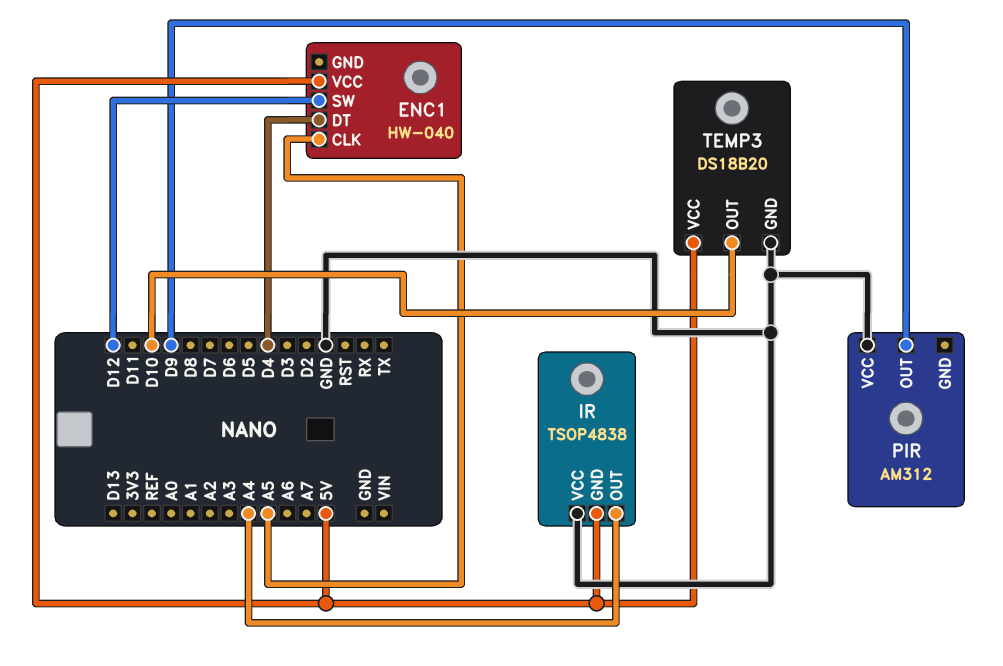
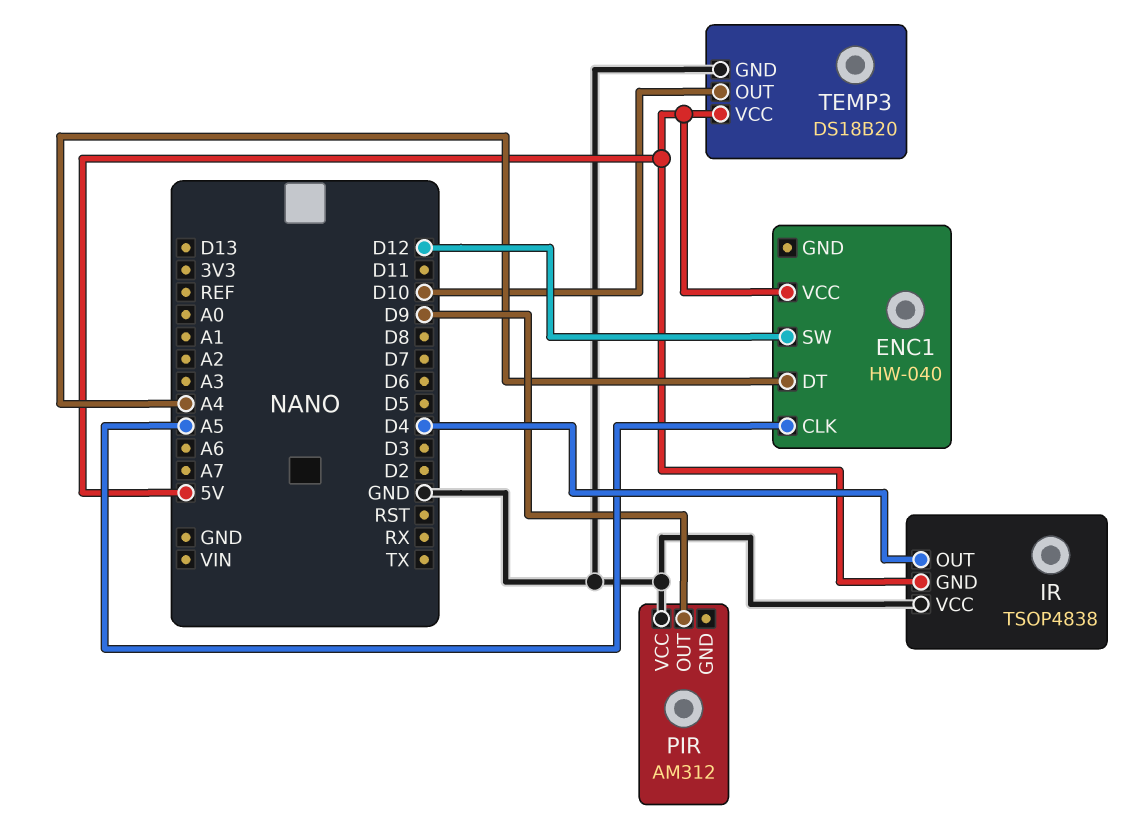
ENC1 pin DT: D4 -> A4
IR pin OUT: A4 -> D4

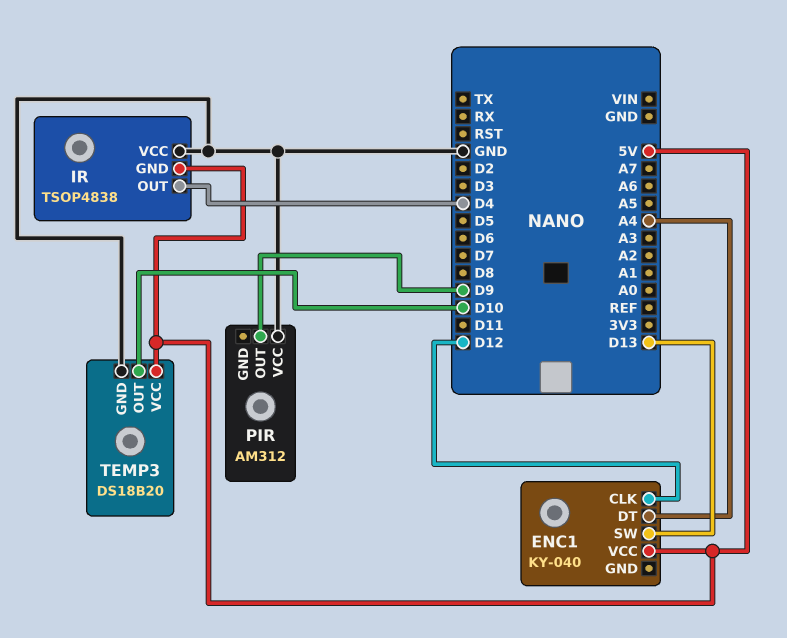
ENC1: HW-040 -> KY-040
ENC1 pin CLK: A5 -> D12
ENC1 pin SW: D12 -> D13

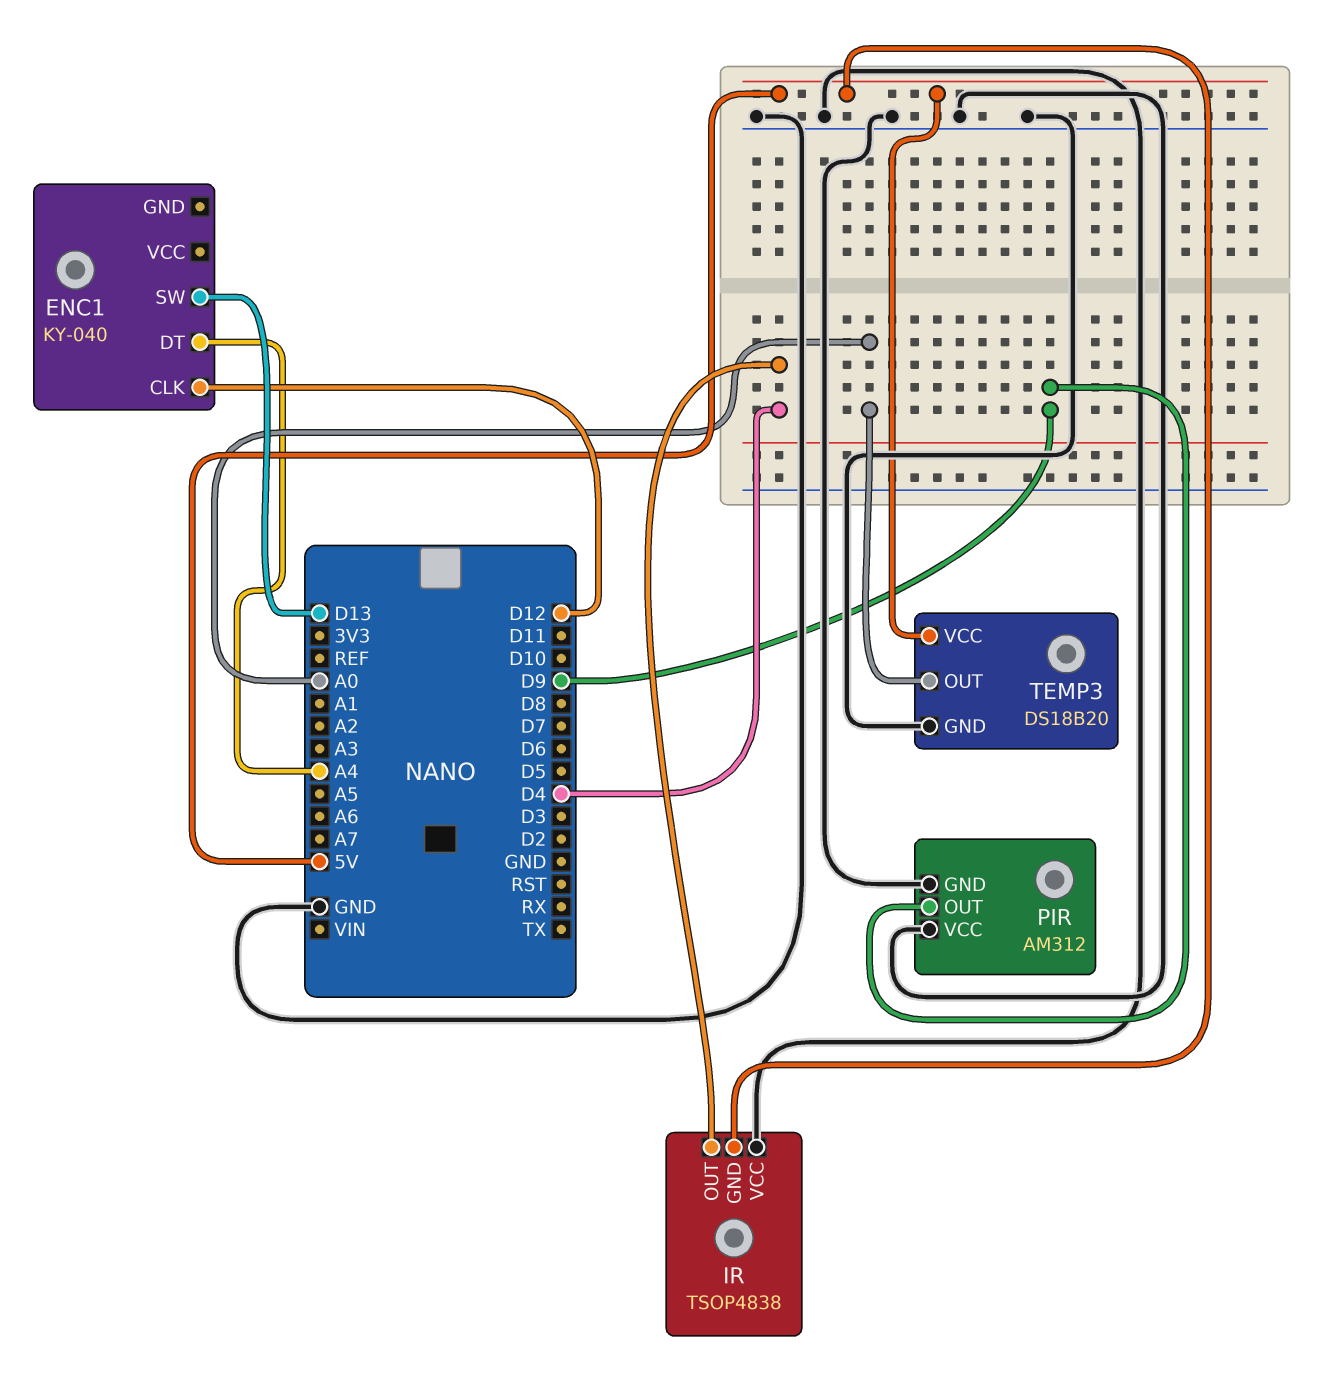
ENC1 pin VCC: 5V -> none
PIR pin GND: none -> GND
TEMP3 pin OUT: D10 -> A0

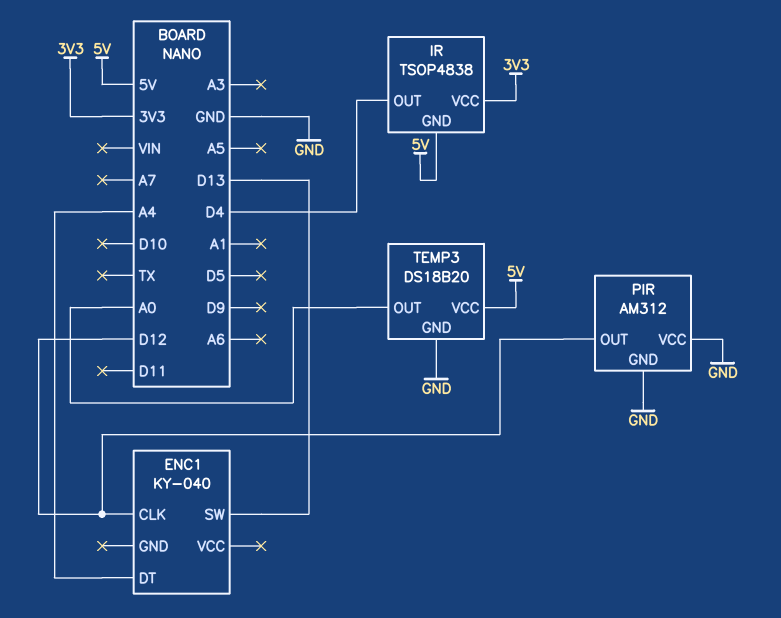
IR pin VCC: GND -> 3V3
PIR pin OUT: D9 -> D12

